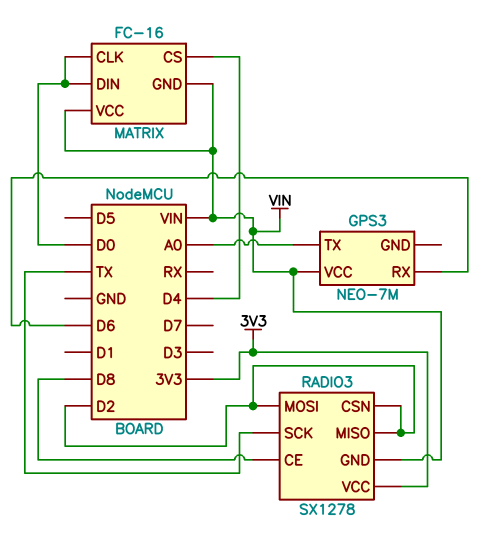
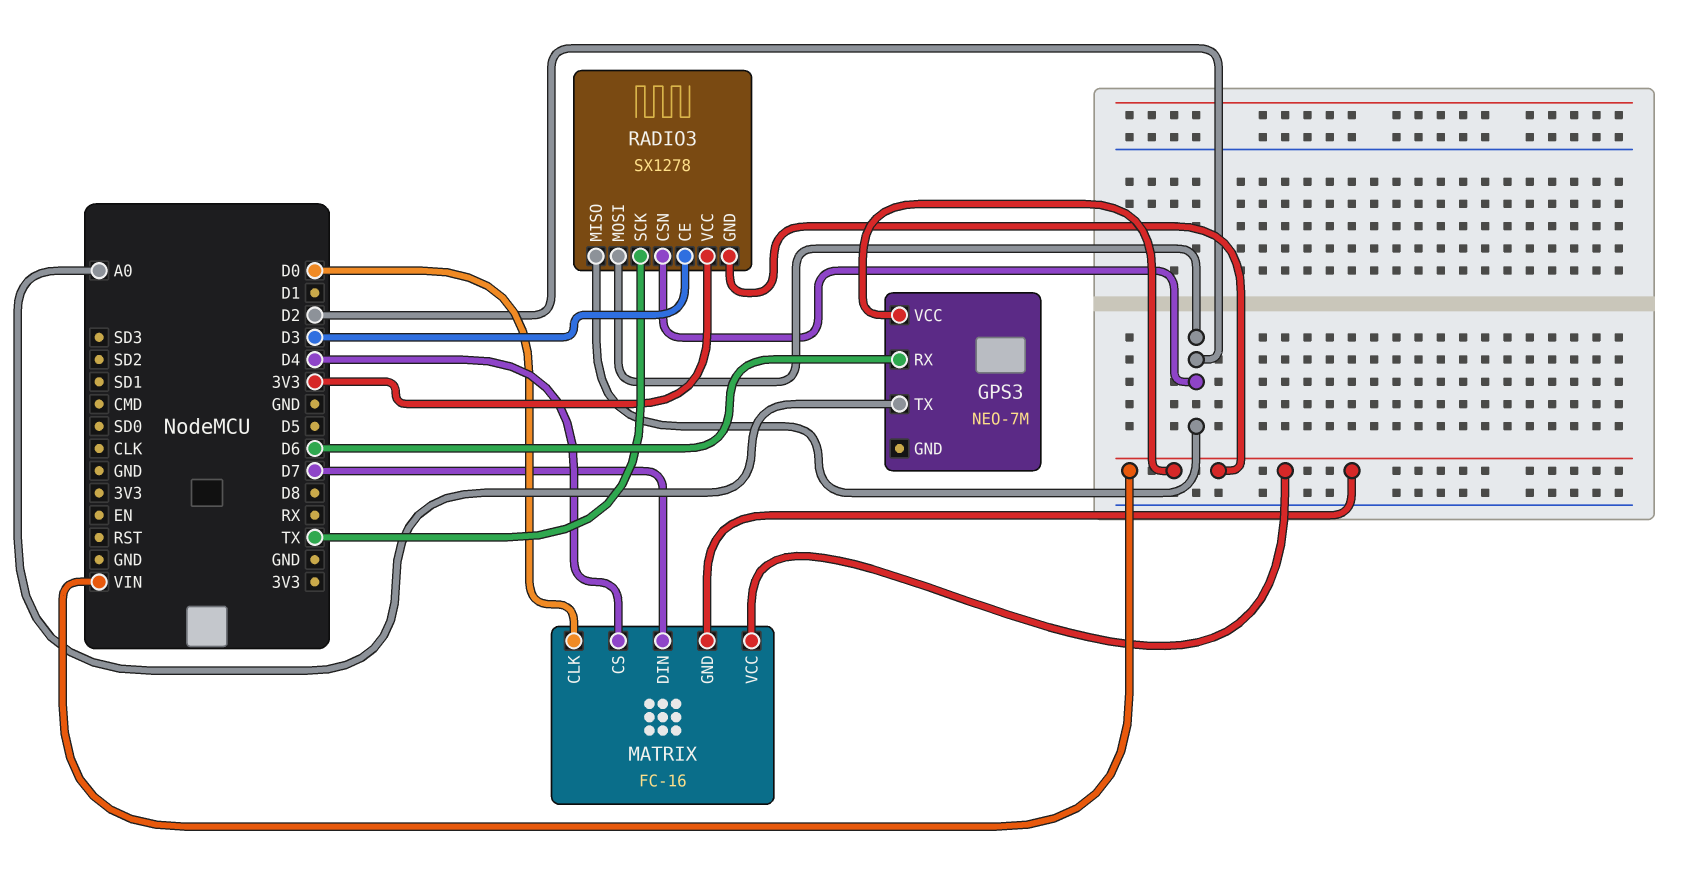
MATRIX pin DIN: D0 -> D7
RADIO3 pin CE: D8 -> D3

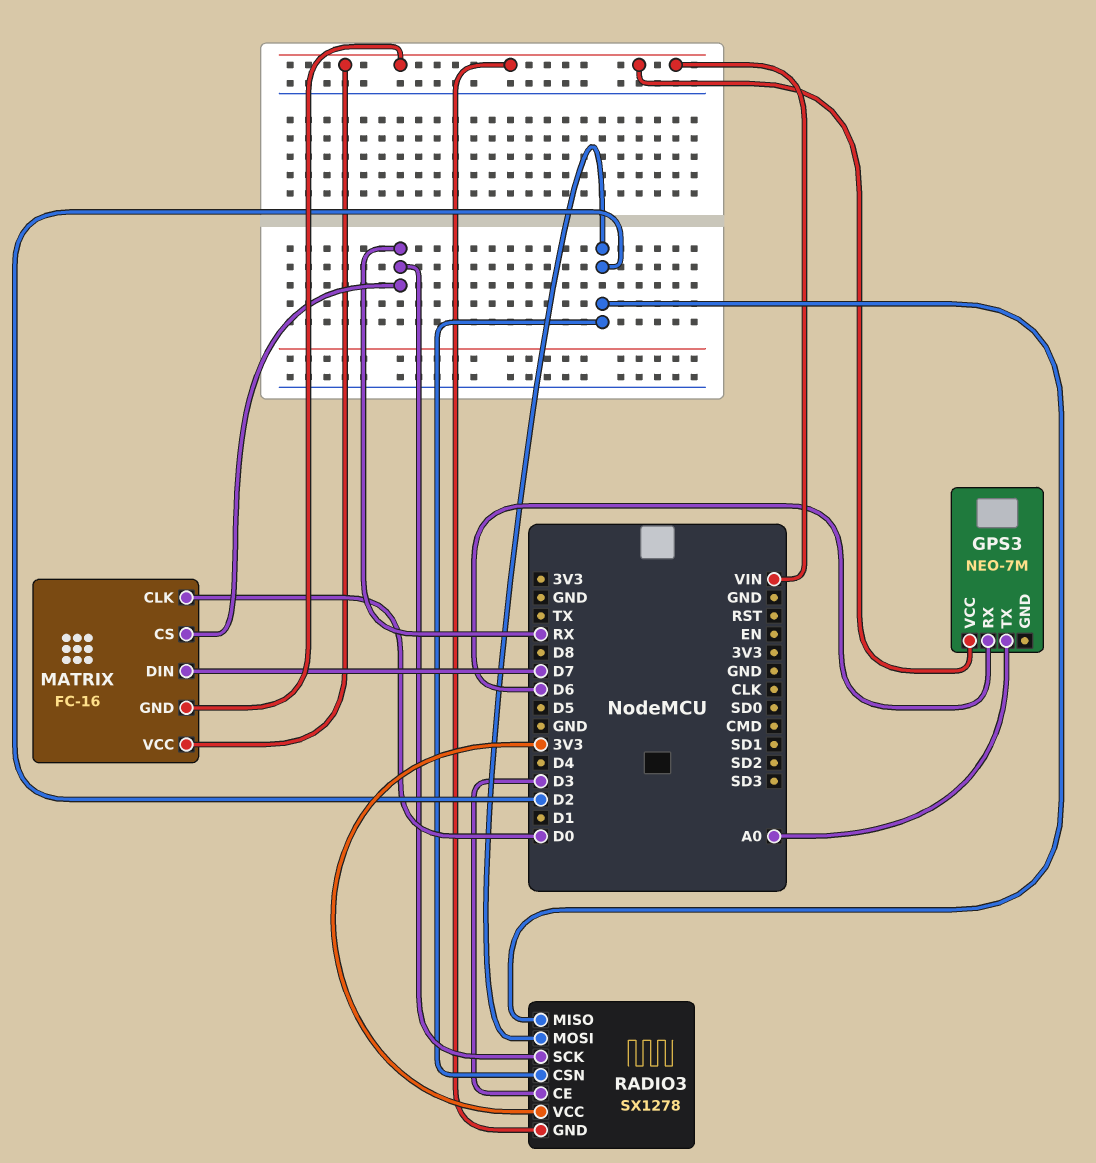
MATRIX pin CS: D4 -> RX
RADIO3 pin SCK: TX -> RX

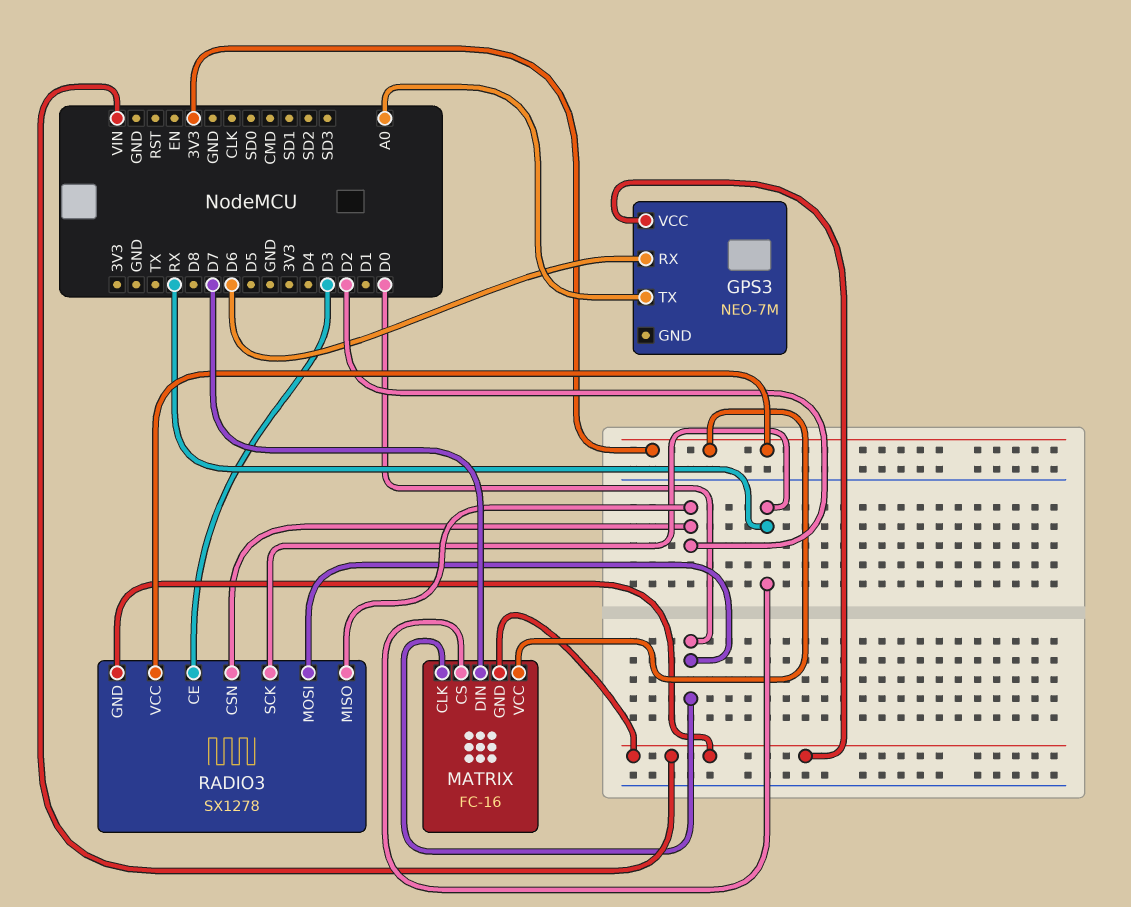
MATRIX pin VCC: VIN -> 3V3
RADIO3 pin MOSI: D2 -> D0

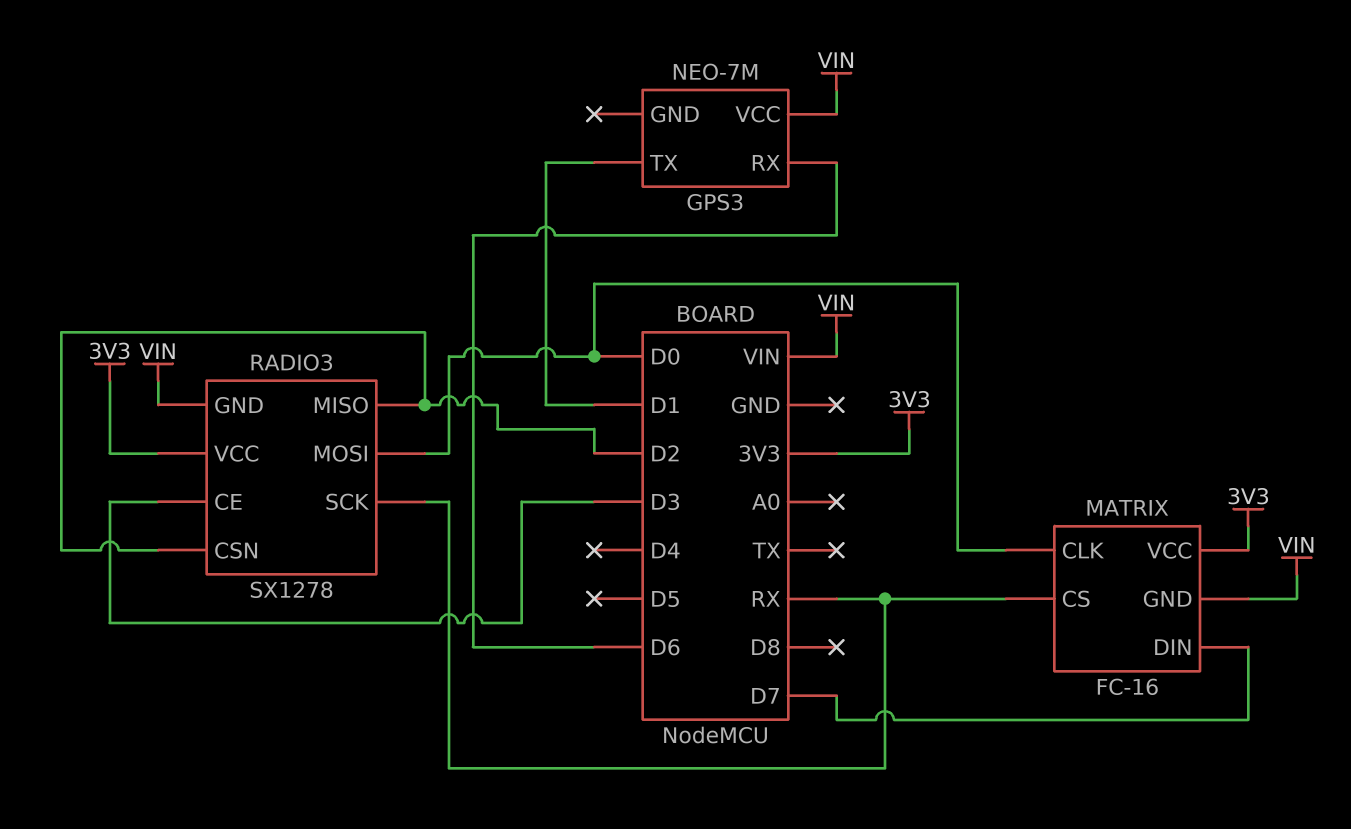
GPS3 pin TX: A0 -> D1

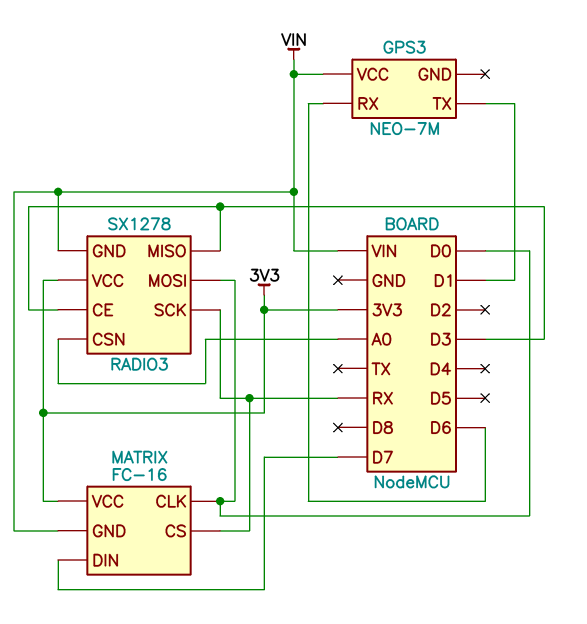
RADIO3 pin CSN: D2 -> A0
RADIO3 pin MISO: D2 -> D3

